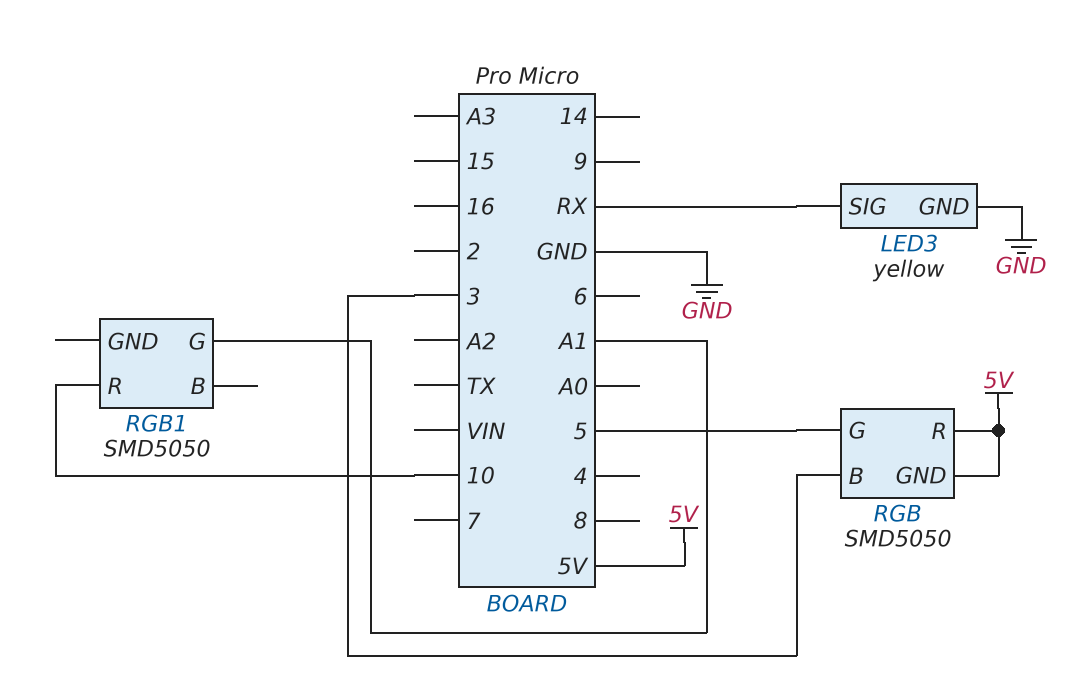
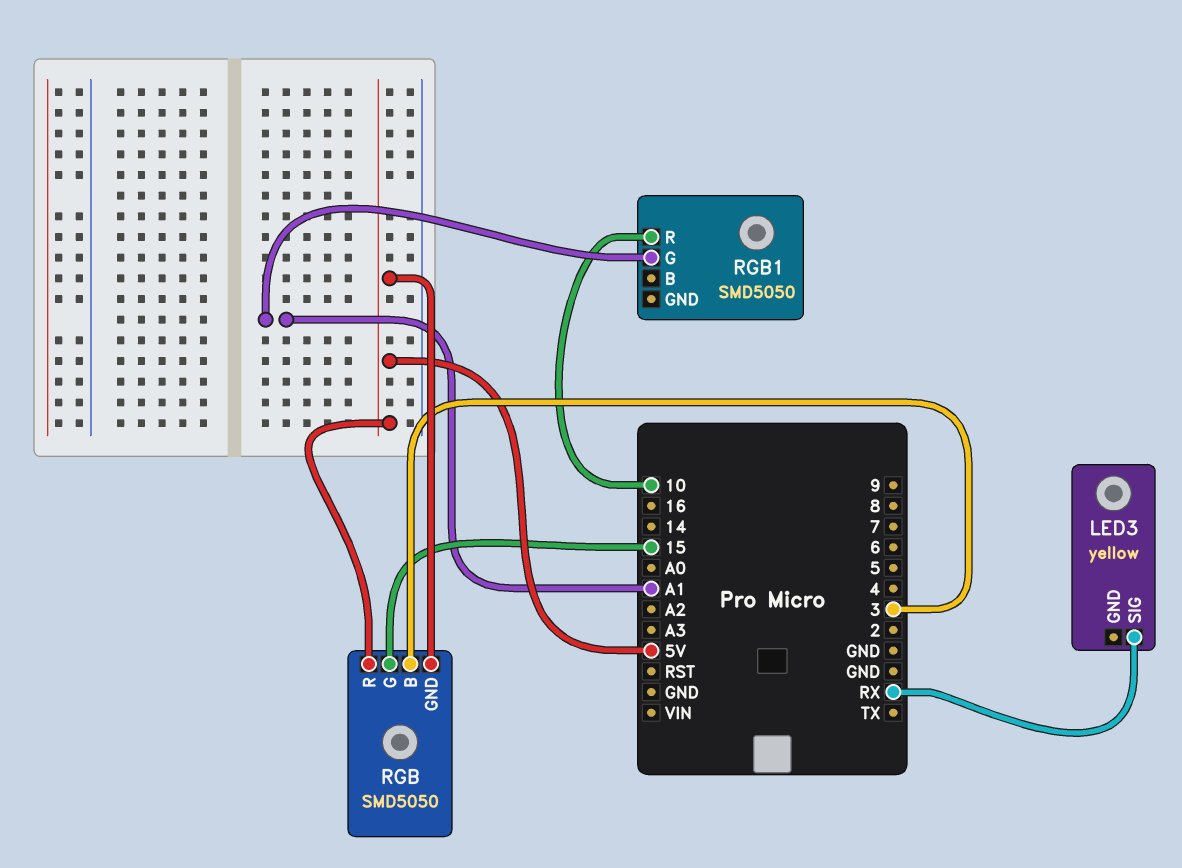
LED3 pin GND: GND -> none
RGB pin G: 5 -> 15

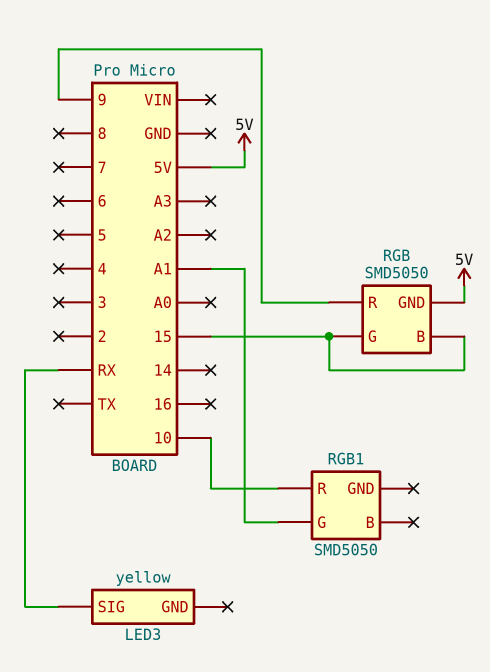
RGB pin B: 3 -> 15
RGB pin R: 5V -> 9

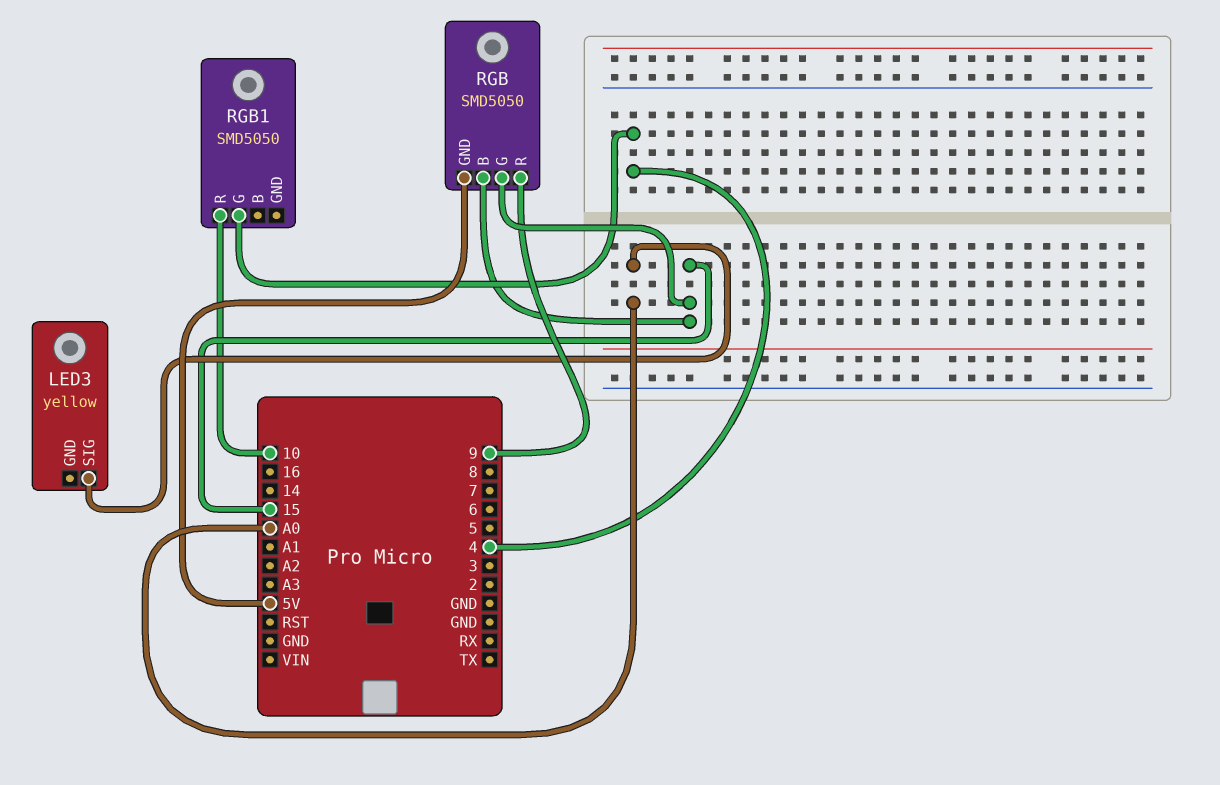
LED3 pin SIG: RX -> A0
RGB1 pin G: A1 -> 4

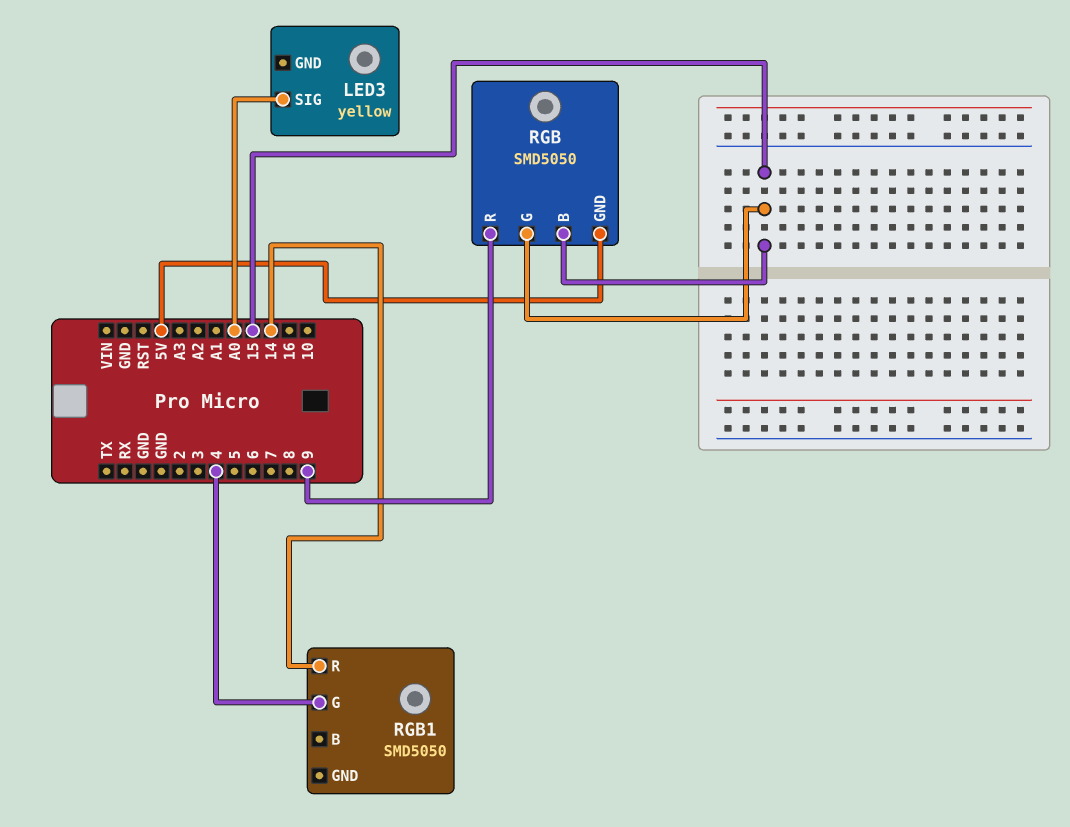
RGB1 pin R: 10 -> 14

